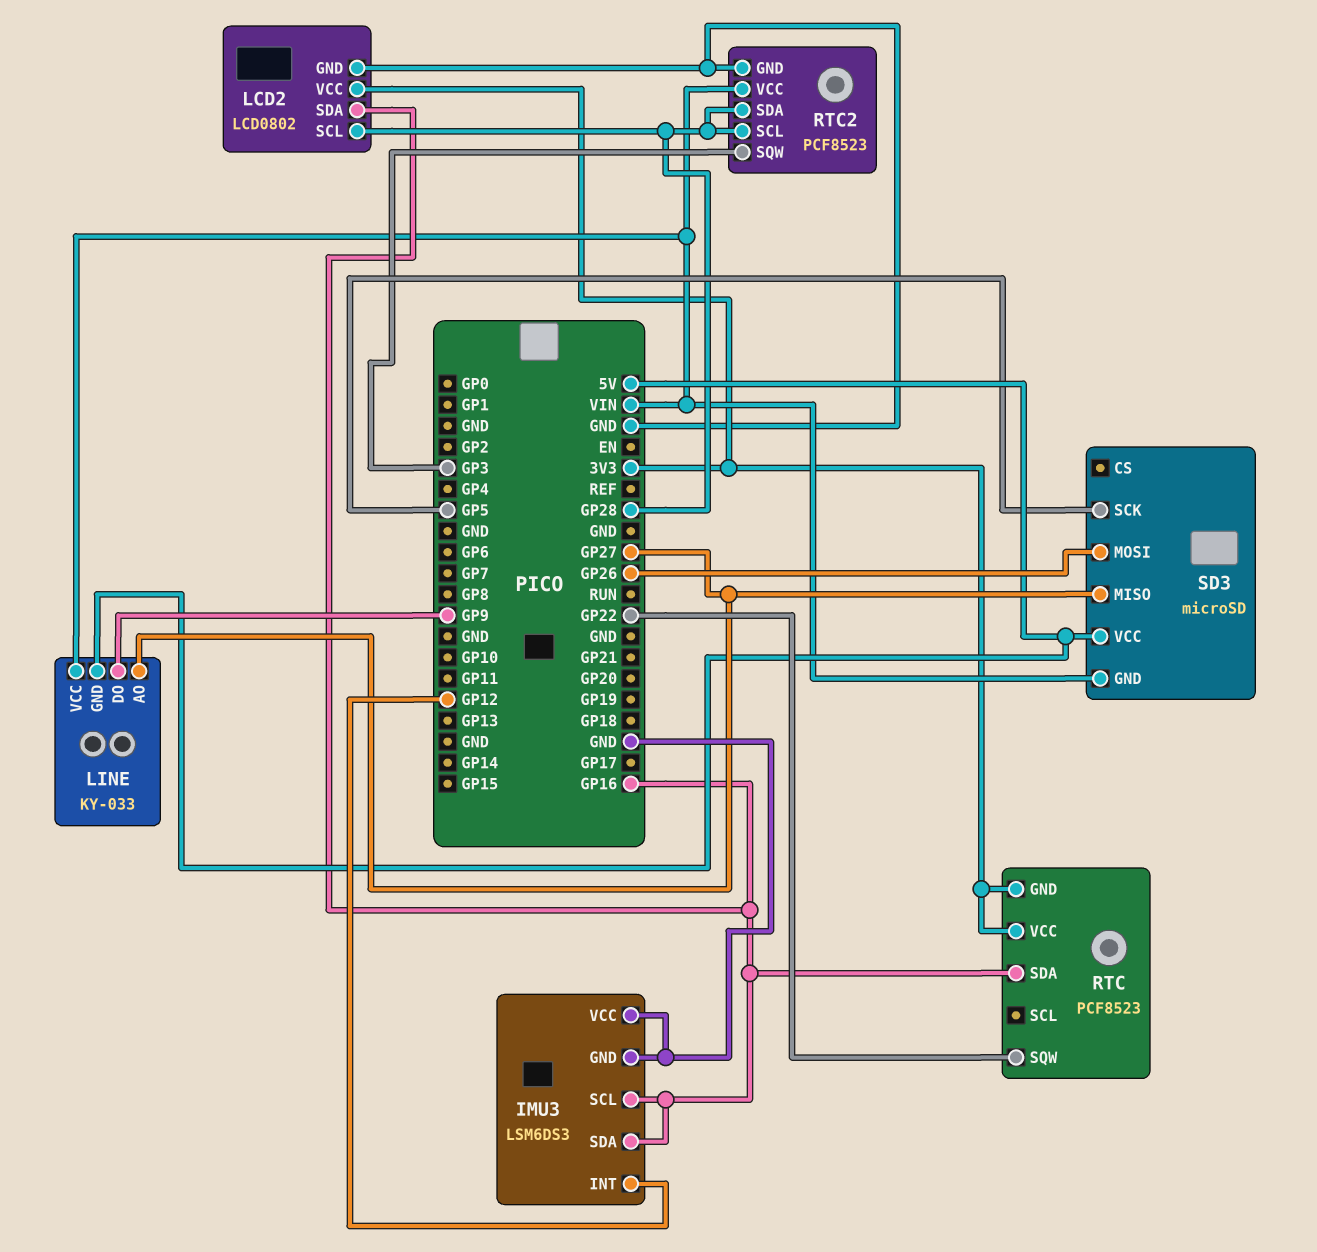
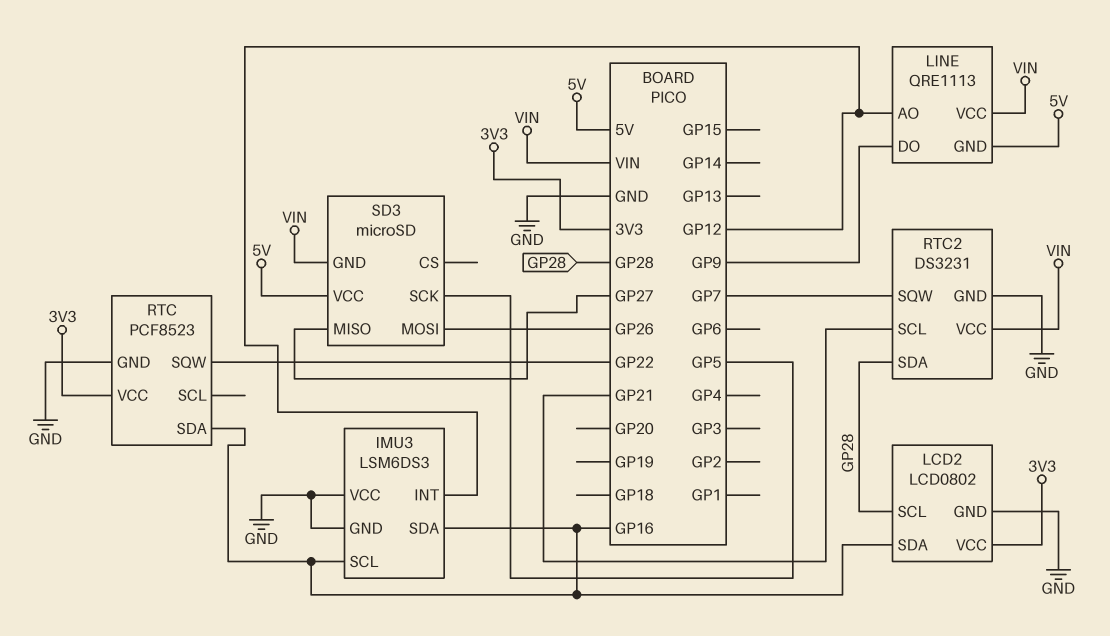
LINE: KY-033 -> QRE1113
LINE pin AO: GP27 -> GP12
RTC pin GND: 3V3 -> GND
RTC2: PCF8523 -> DS3231
RTC2 pin SCL: GP28 -> GP21
RTC2 pin SQW: GP3 -> GP7

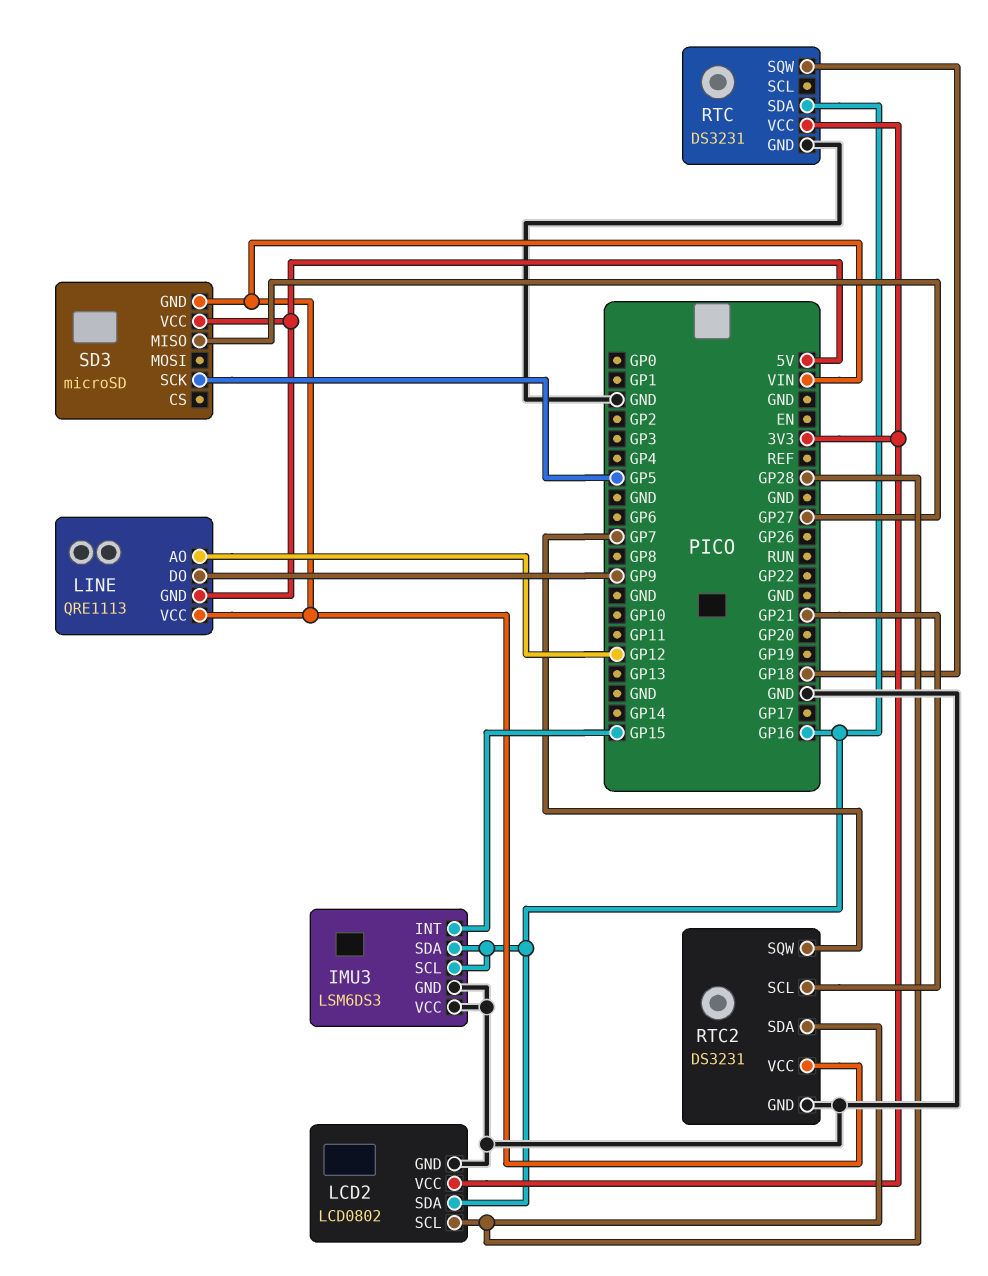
IMU3 pin INT: GP12 -> GP15
RTC: PCF8523 -> DS3231
RTC pin SQW: GP22 -> GP18
SD3 pin MOSI: GP26 -> none

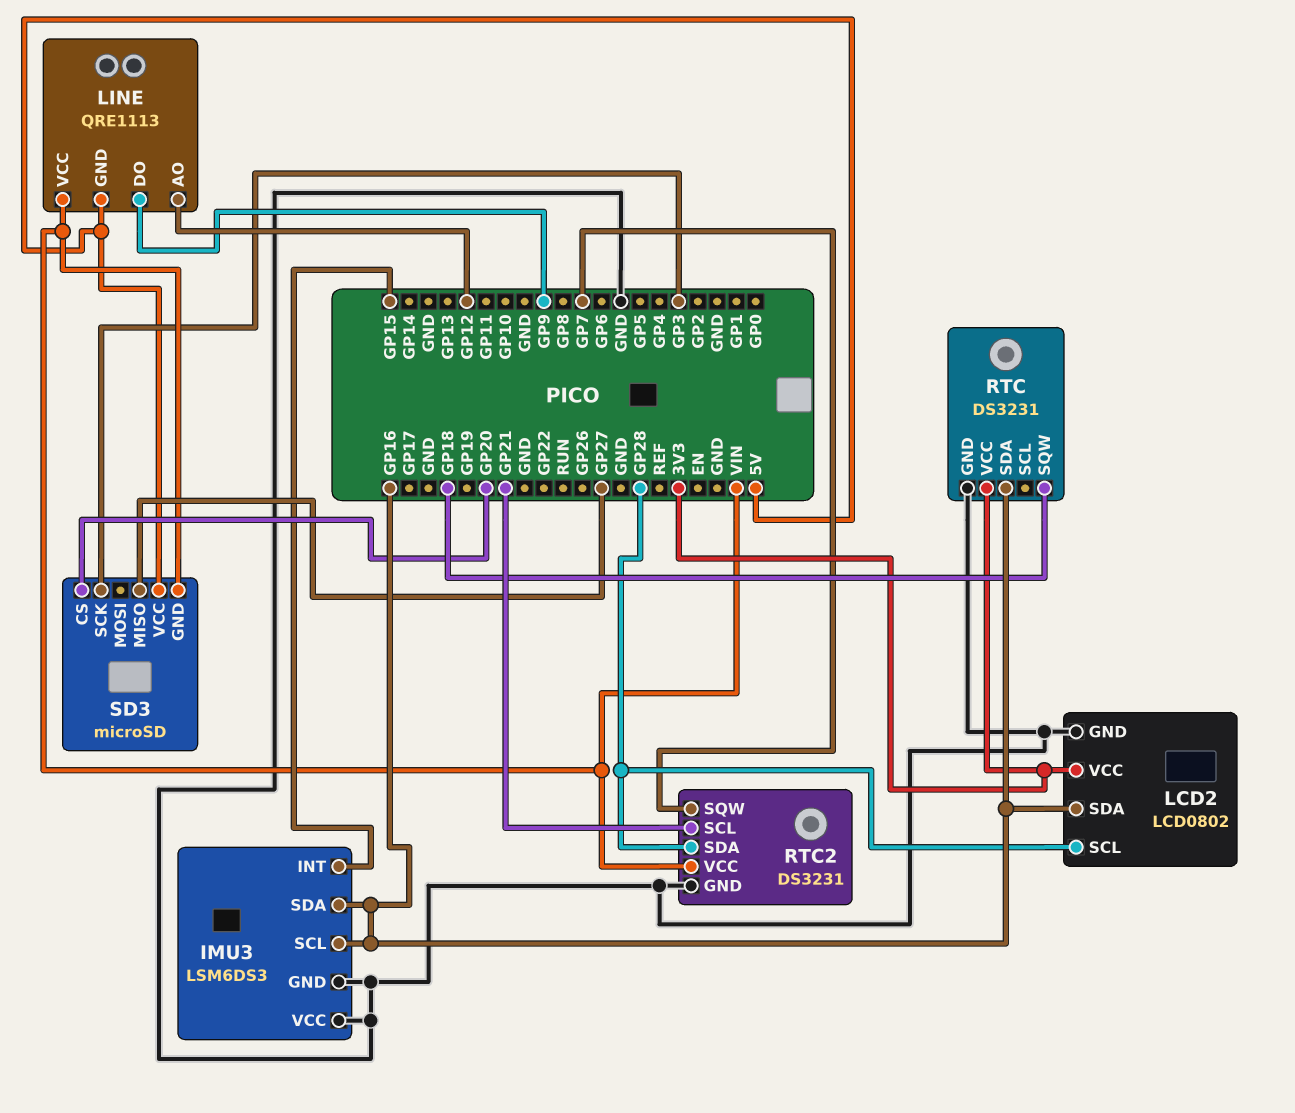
SD3 pin CS: none -> GP20
SD3 pin SCK: GP5 -> GP3

